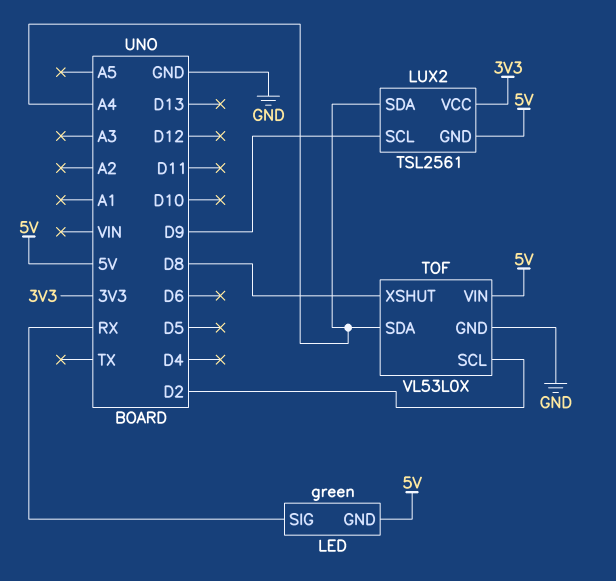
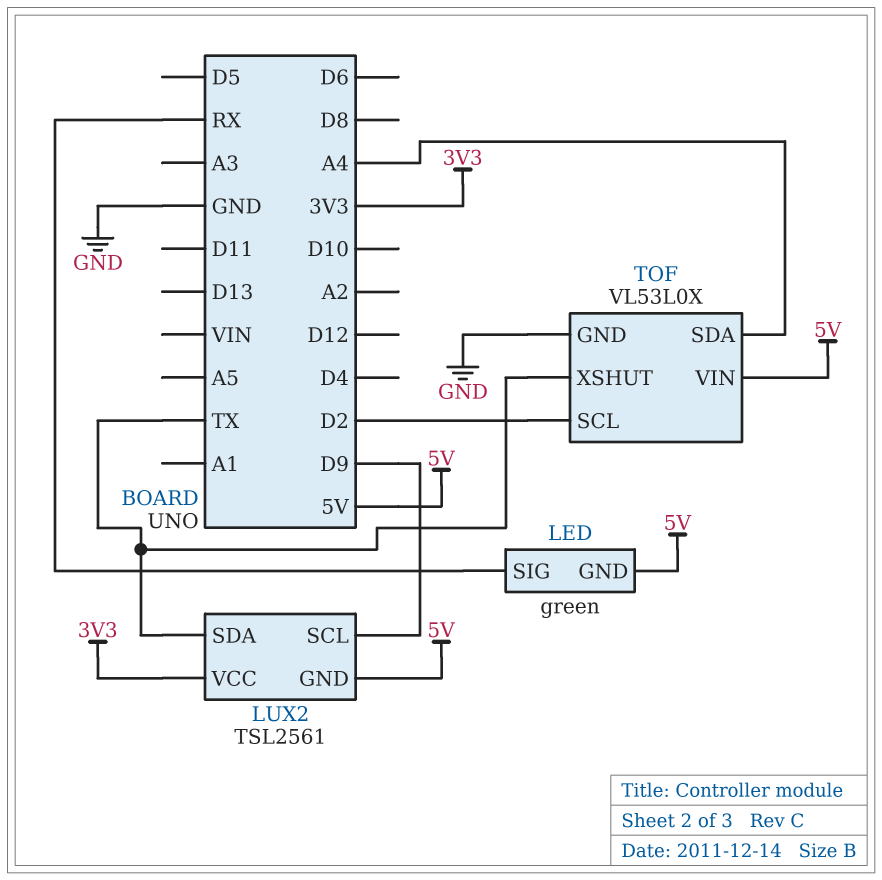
LUX2 pin SDA: A4 -> TX
TOF pin XSHUT: D8 -> TX

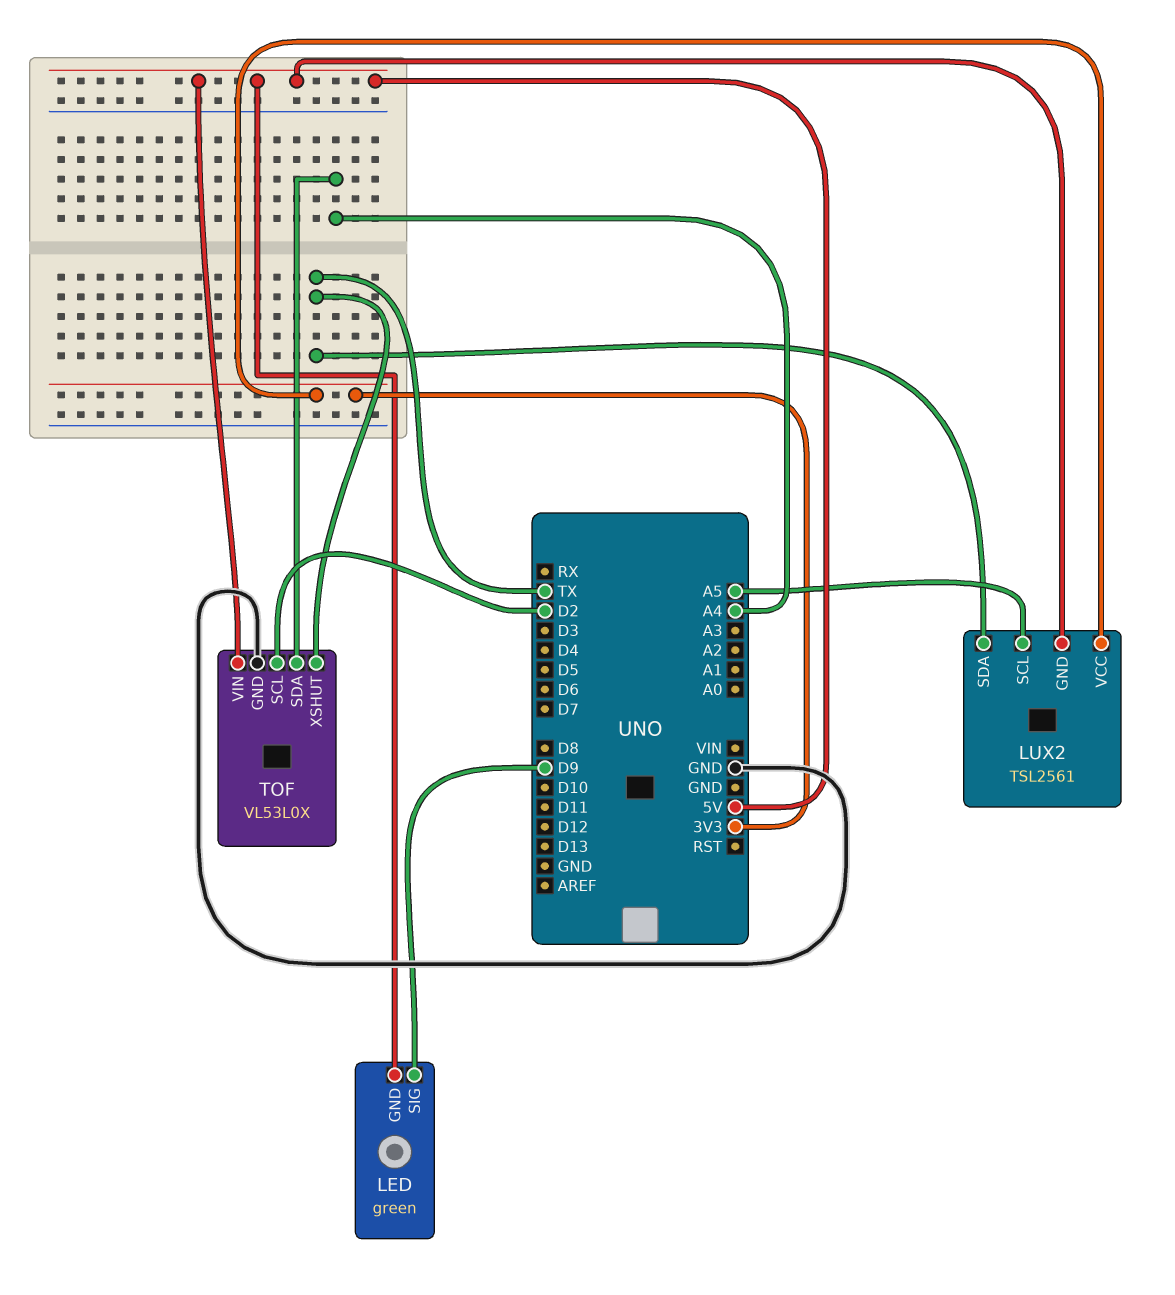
LED pin SIG: RX -> D9
LUX2 pin SCL: D9 -> A5

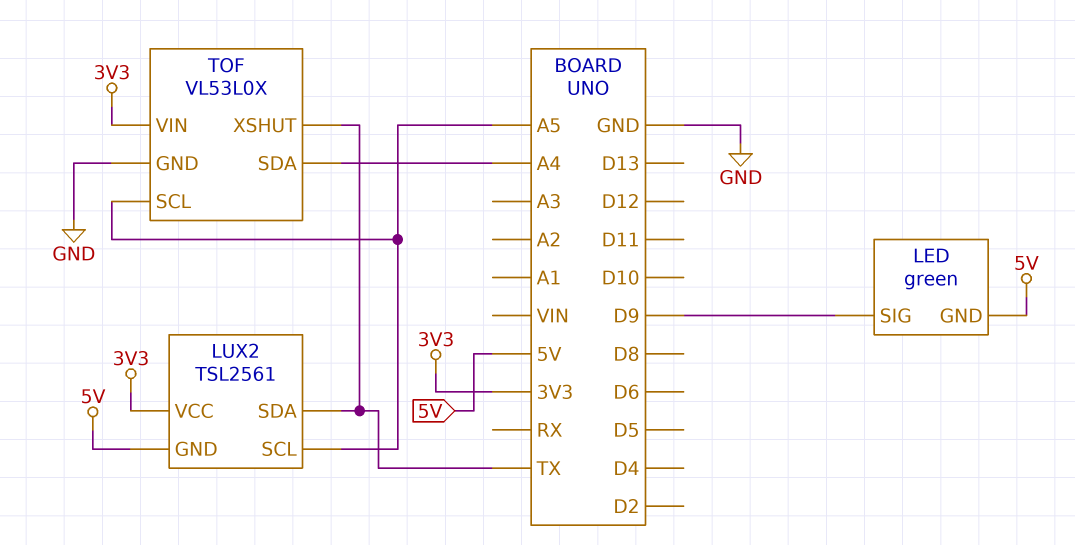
TOF pin SCL: D2 -> A5
TOF pin VIN: 5V -> 3V3

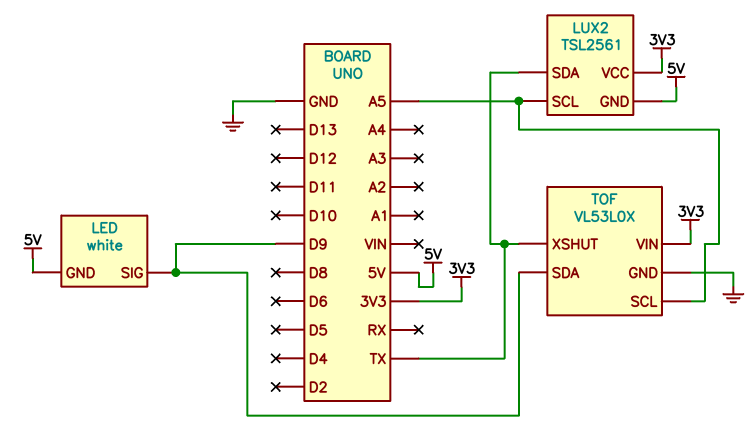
LED: green -> white
TOF pin SDA: A4 -> D9

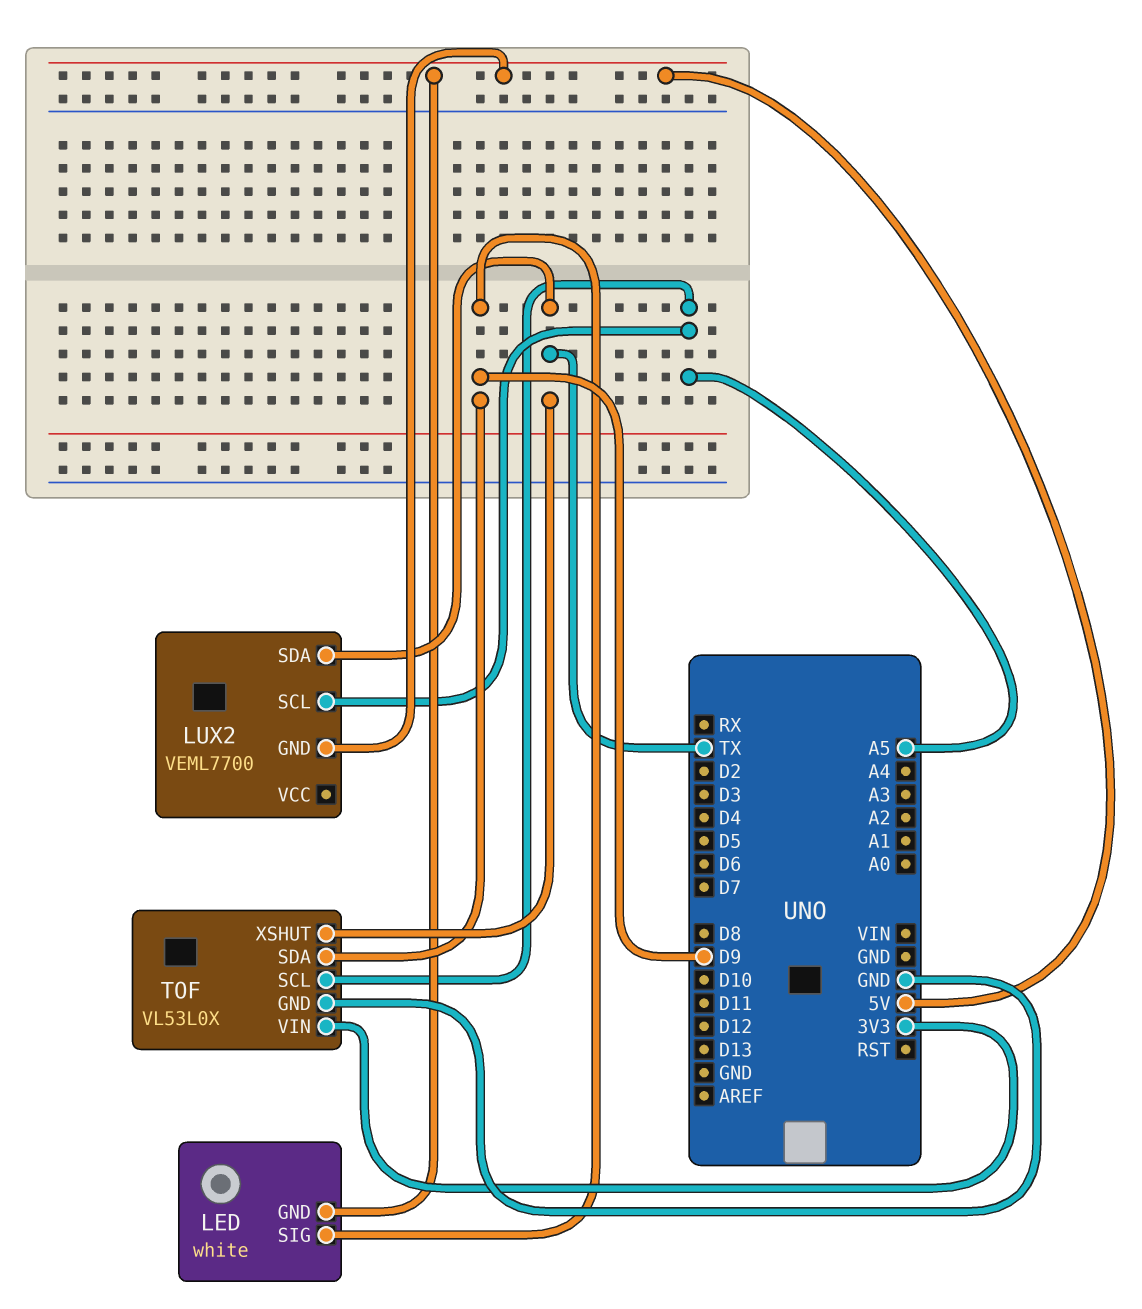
LUX2: TSL2561 -> VEML7700
LUX2 pin VCC: 3V3 -> none

